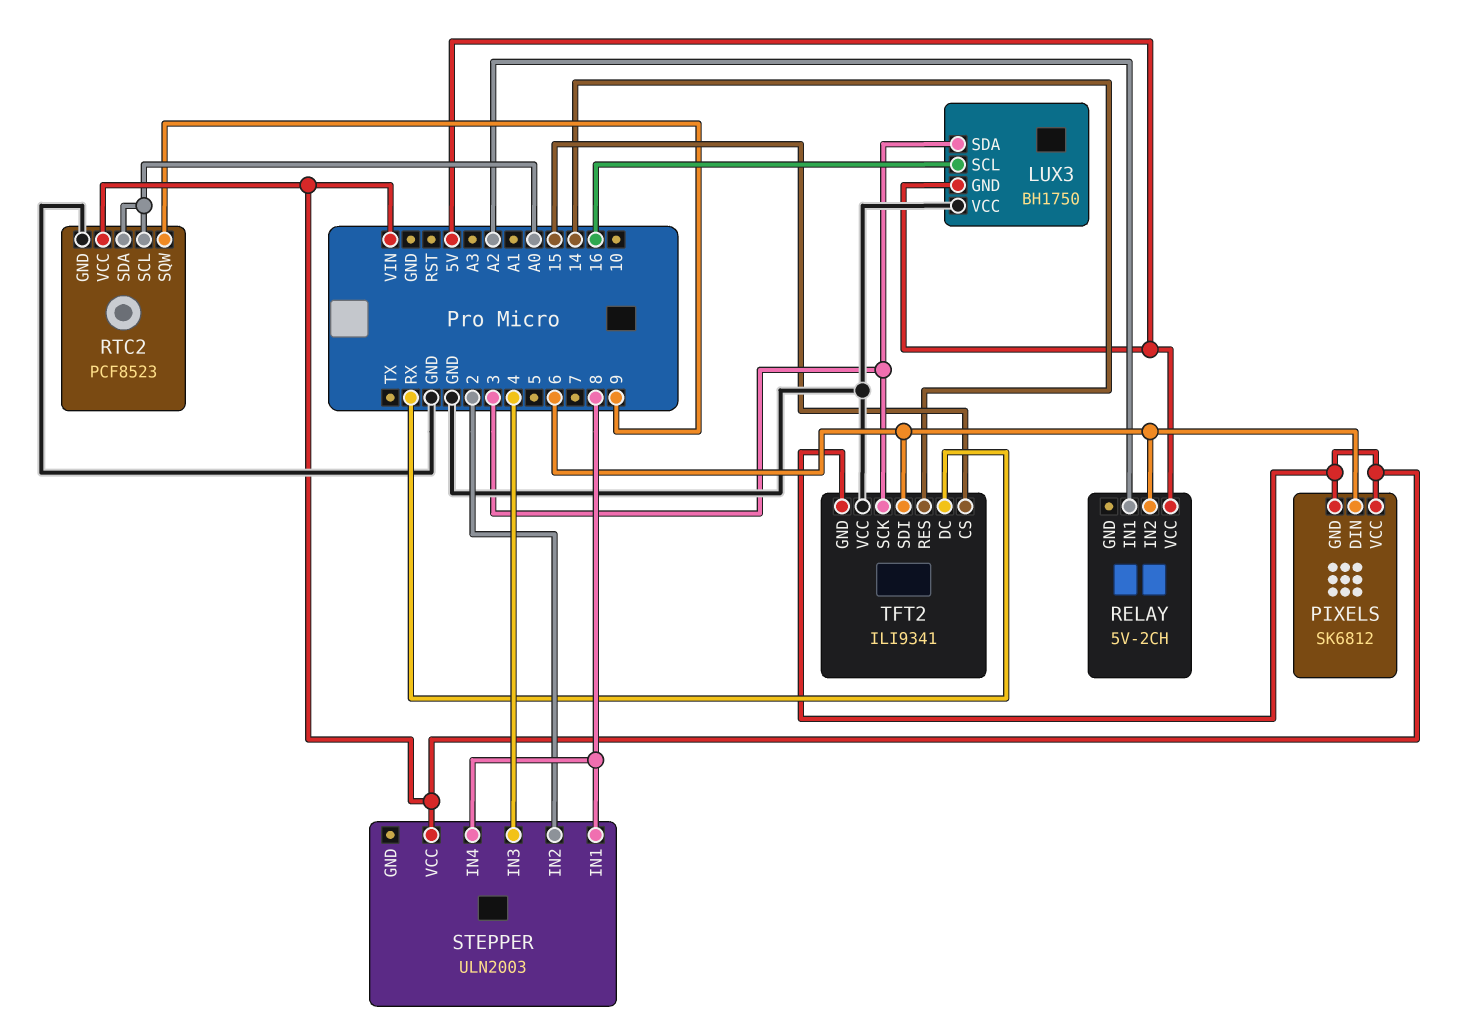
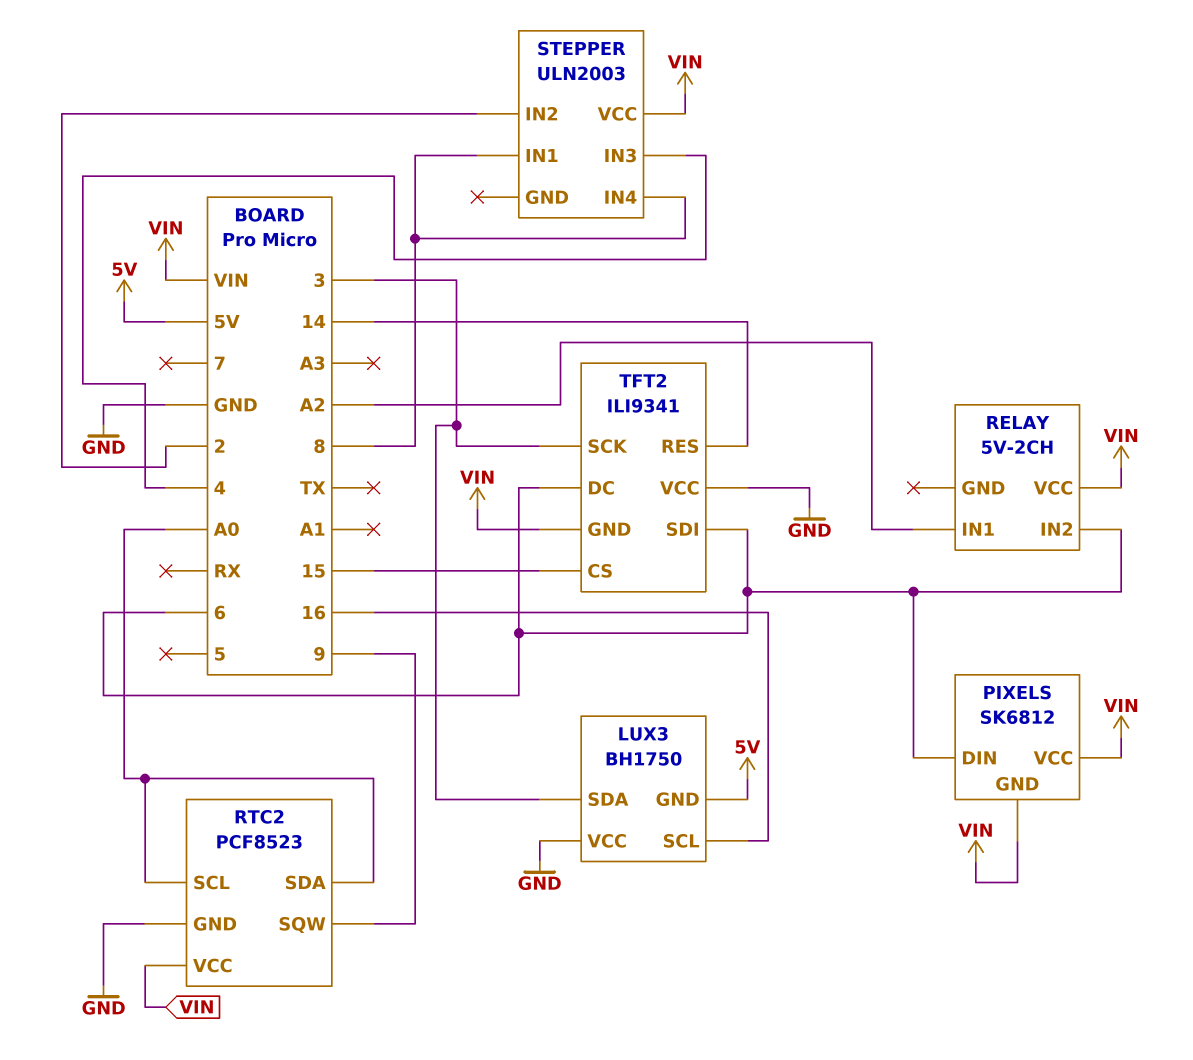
RELAY pin VCC: 5V -> VIN
TFT2 pin DC: RX -> 6

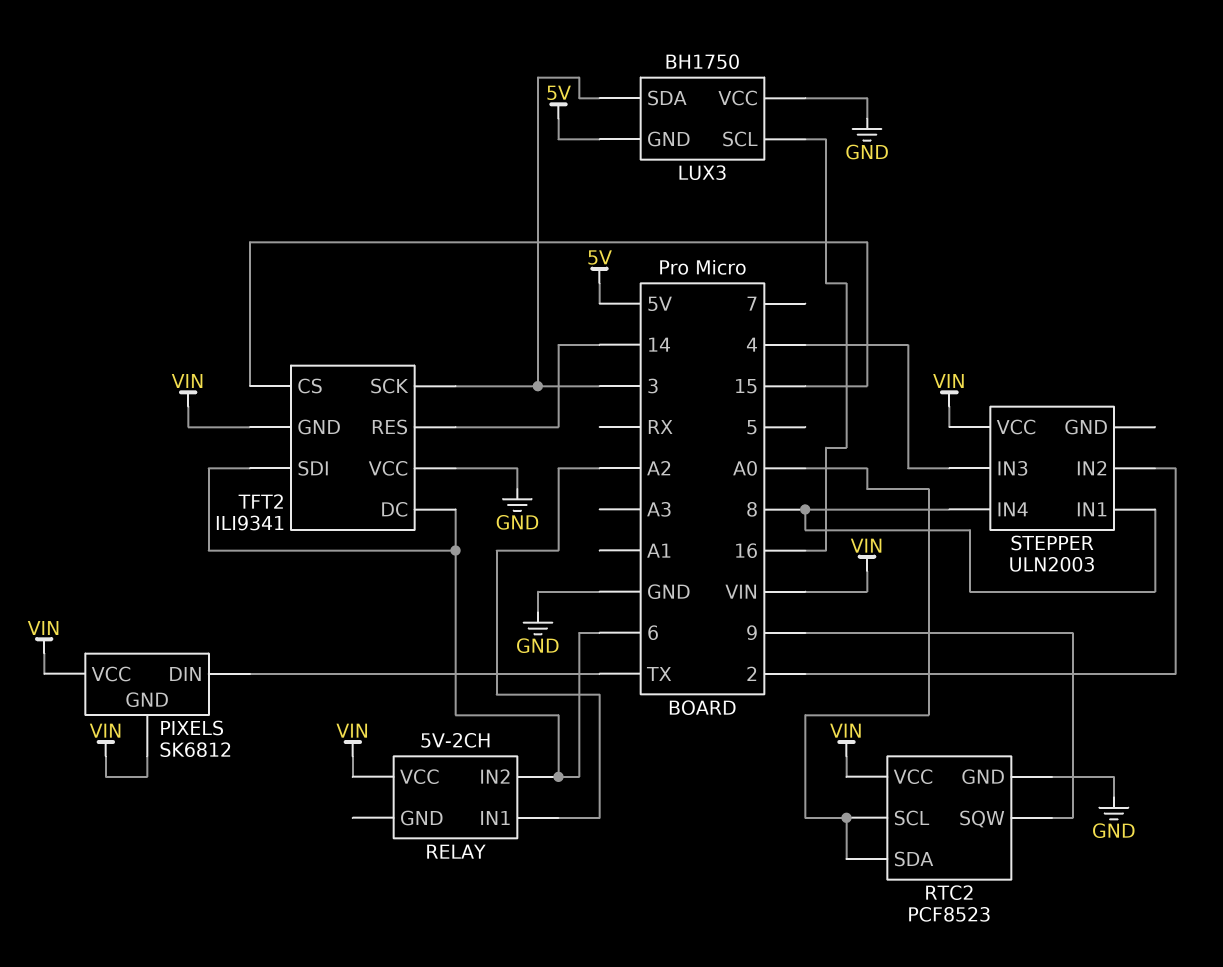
PIXELS pin DIN: 6 -> TX

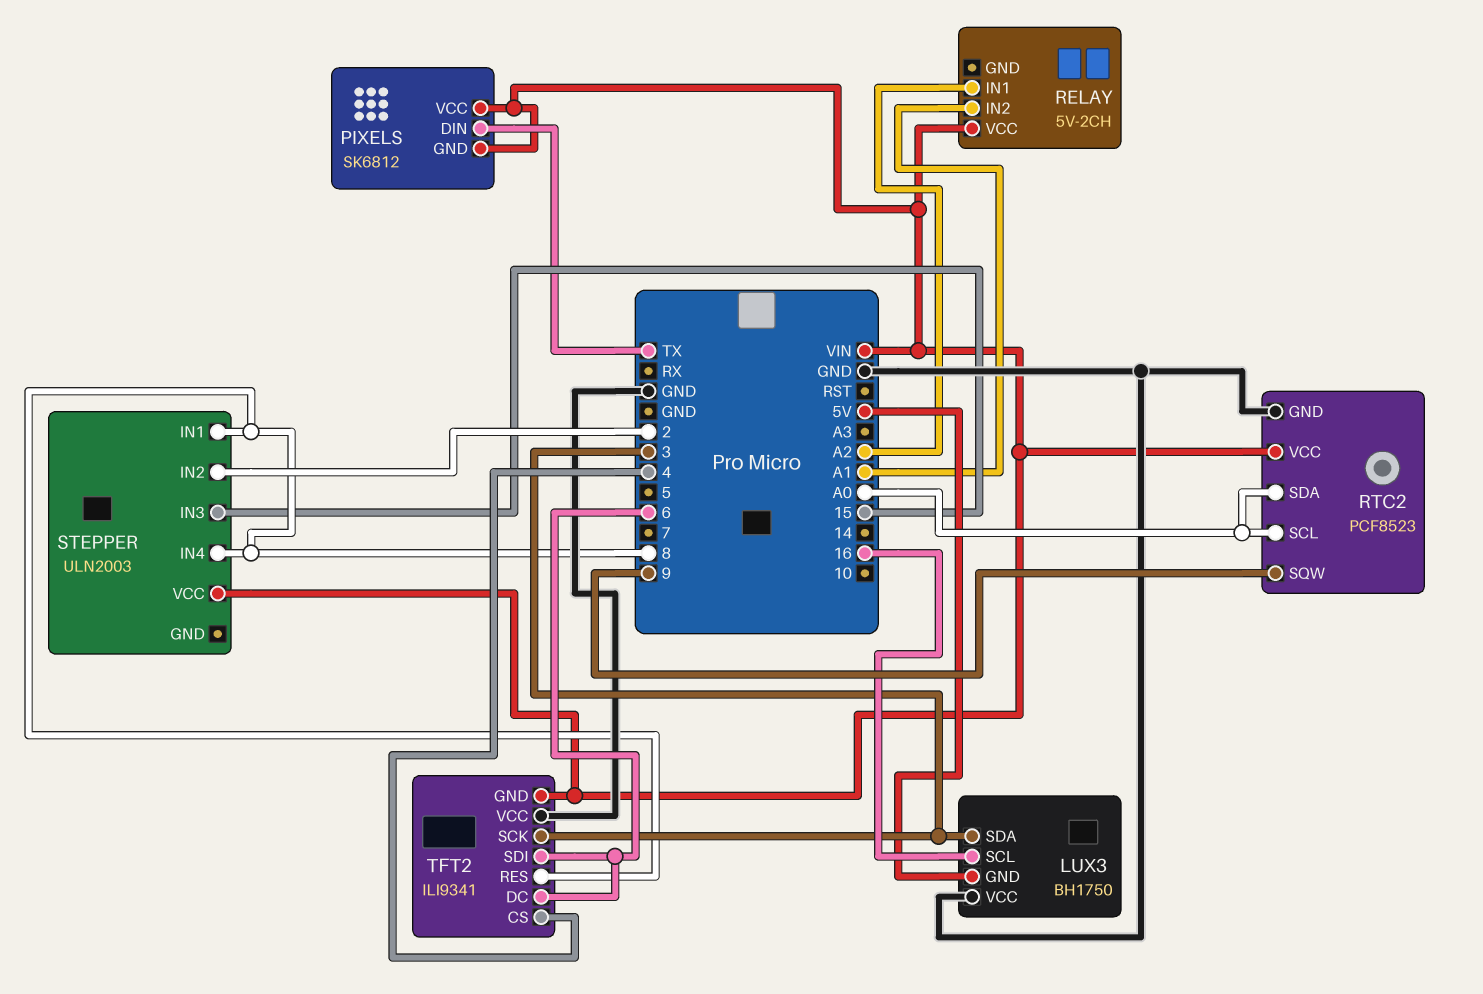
RELAY pin IN2: 6 -> A1
STEPPER pin IN3: 4 -> 15
TFT2 pin CS: 15 -> 4
TFT2 pin RES: 14 -> 8

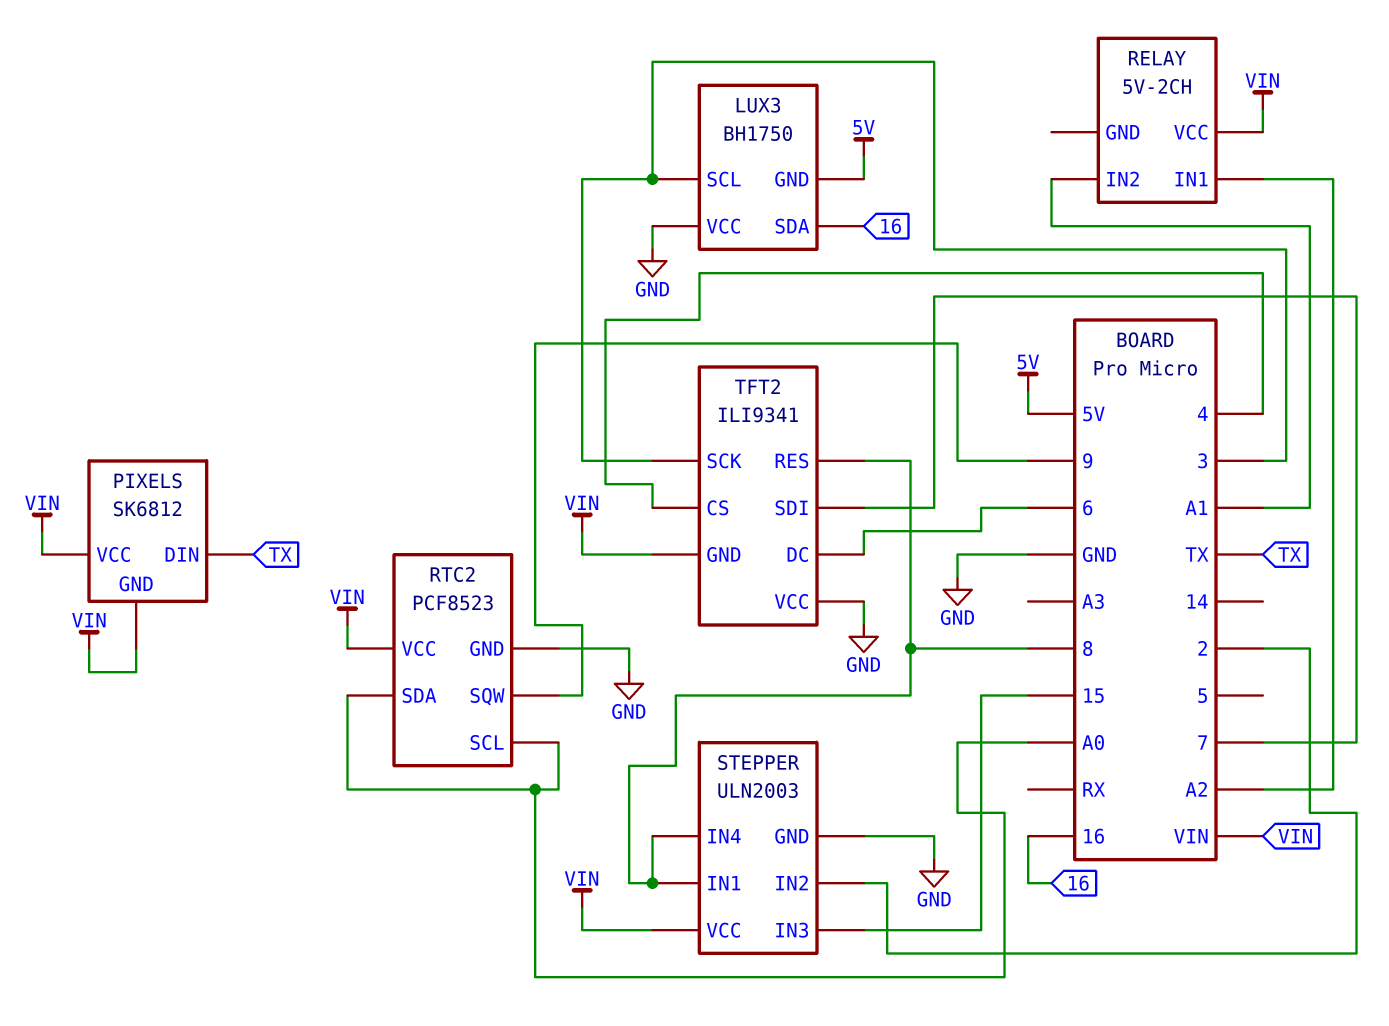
LUX3 pin SCL: 16 -> 3
LUX3 pin SDA: 3 -> 16
STEPPER pin GND: none -> GND
TFT2 pin SDI: 6 -> 7

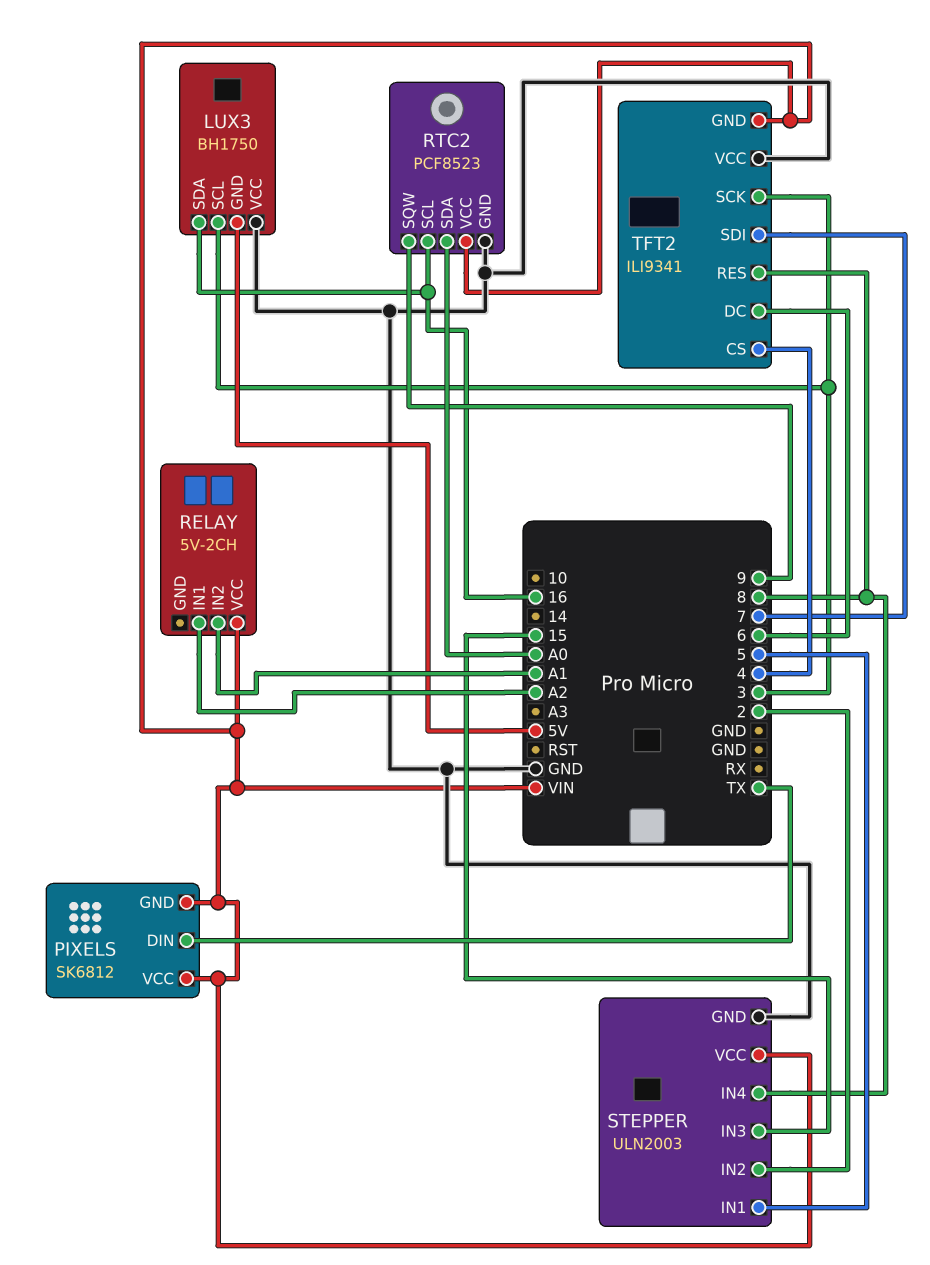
RTC2 pin SCL: A0 -> 16
STEPPER pin IN1: 8 -> 5

